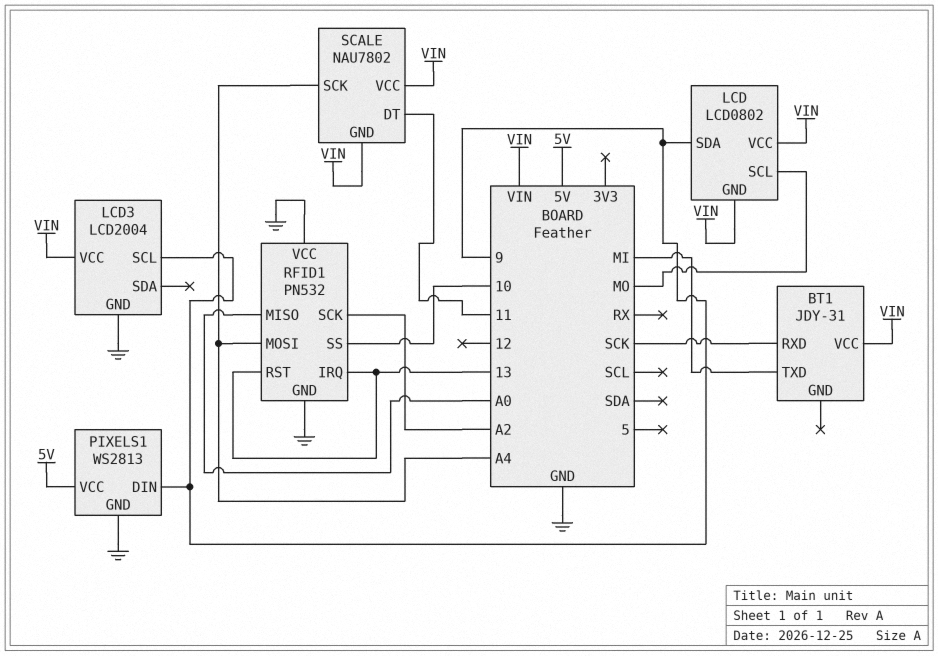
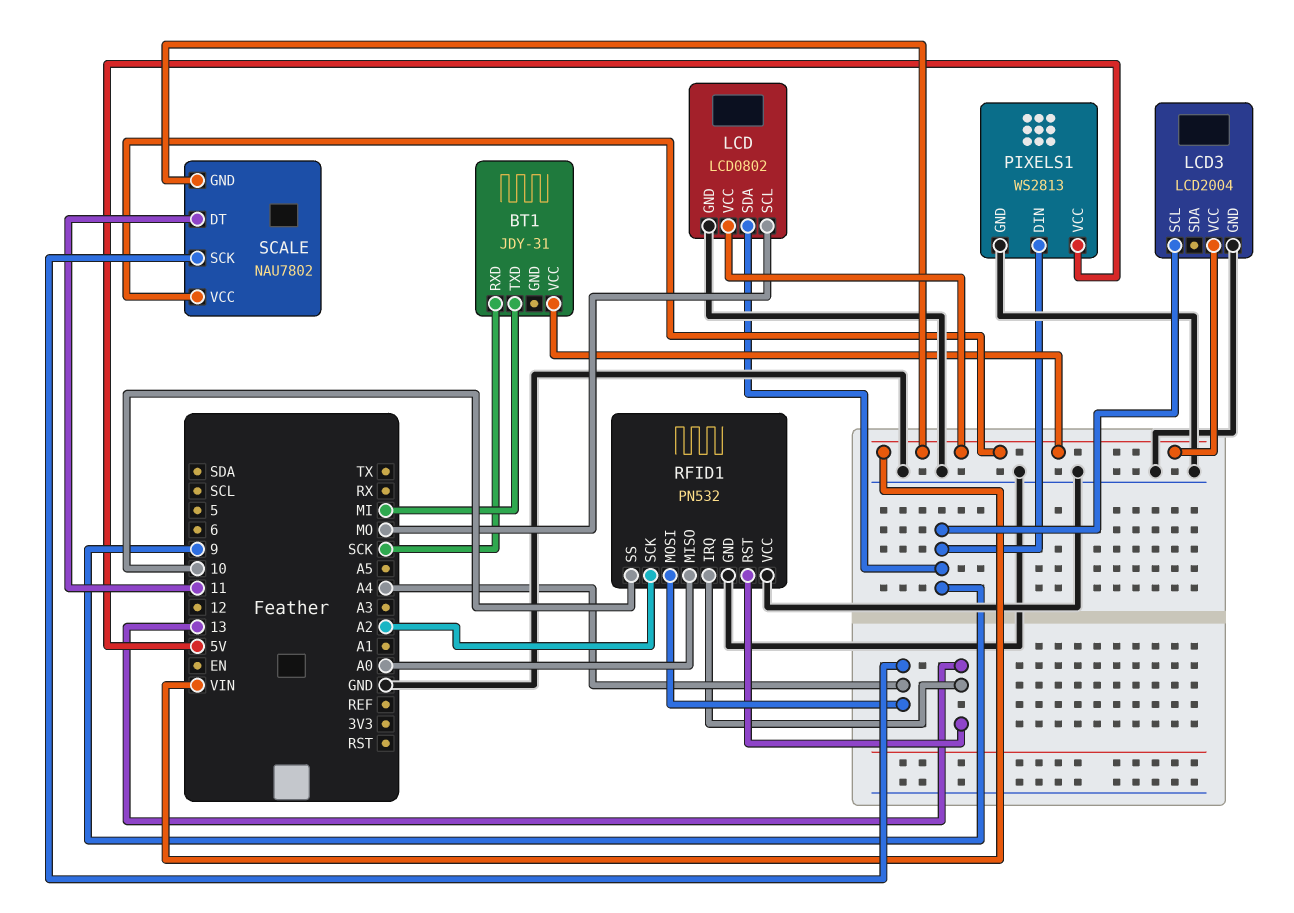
LCD pin GND: VIN -> GND

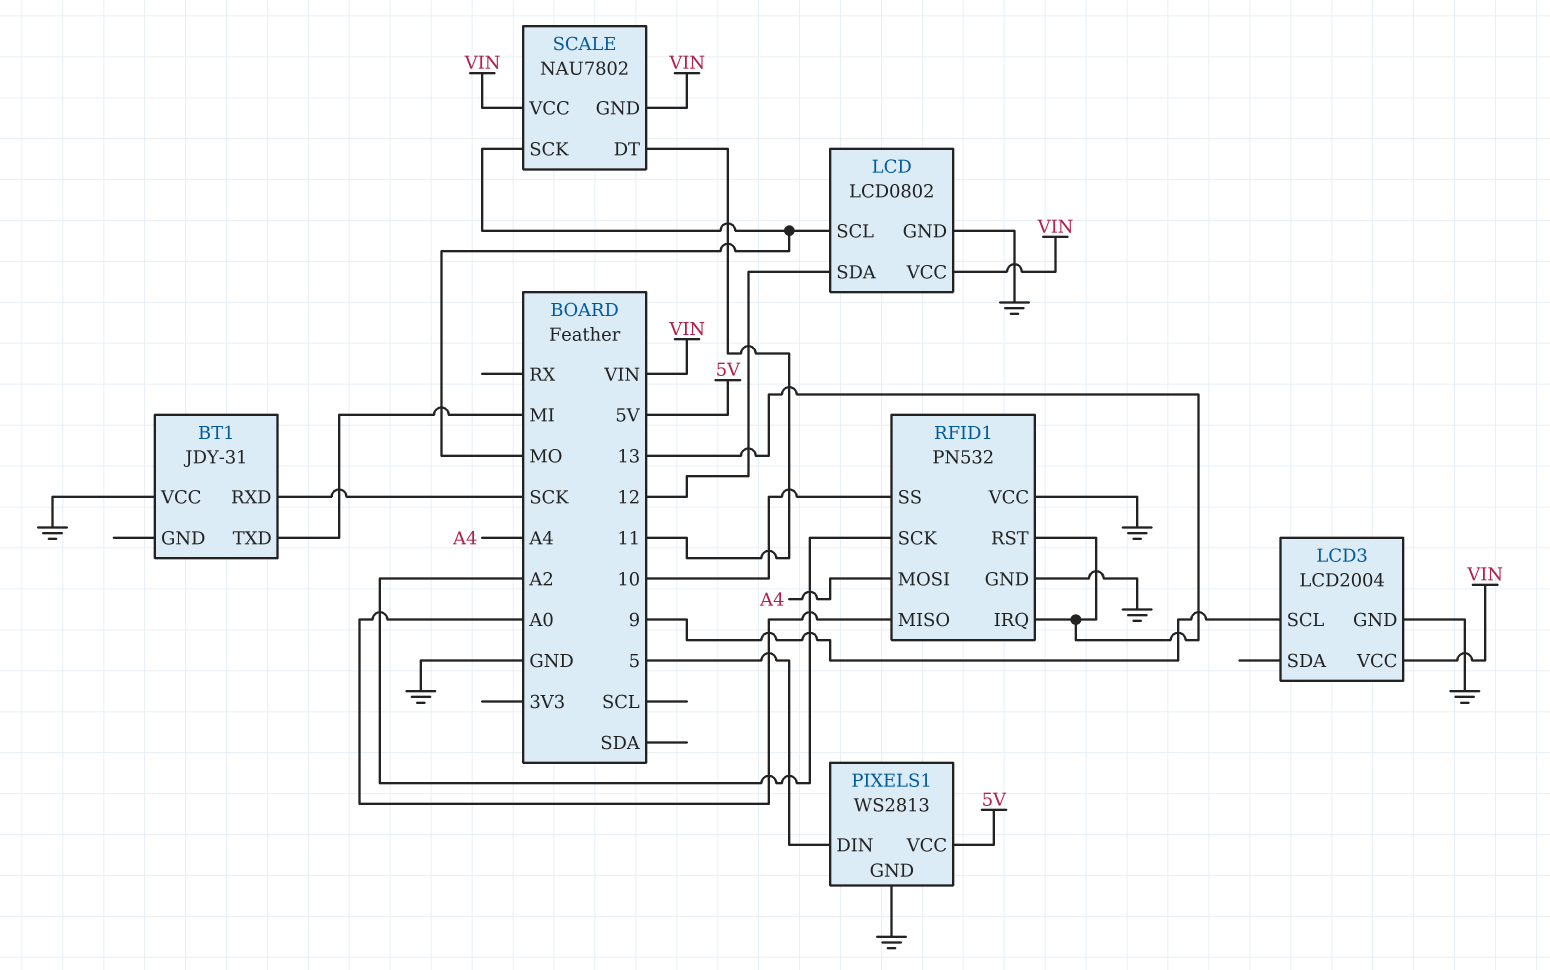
BT1 pin VCC: VIN -> GND
LCD pin SDA: 9 -> 12
PIXELS1 pin DIN: 9 -> 5
SCALE pin SCK: A4 -> MO

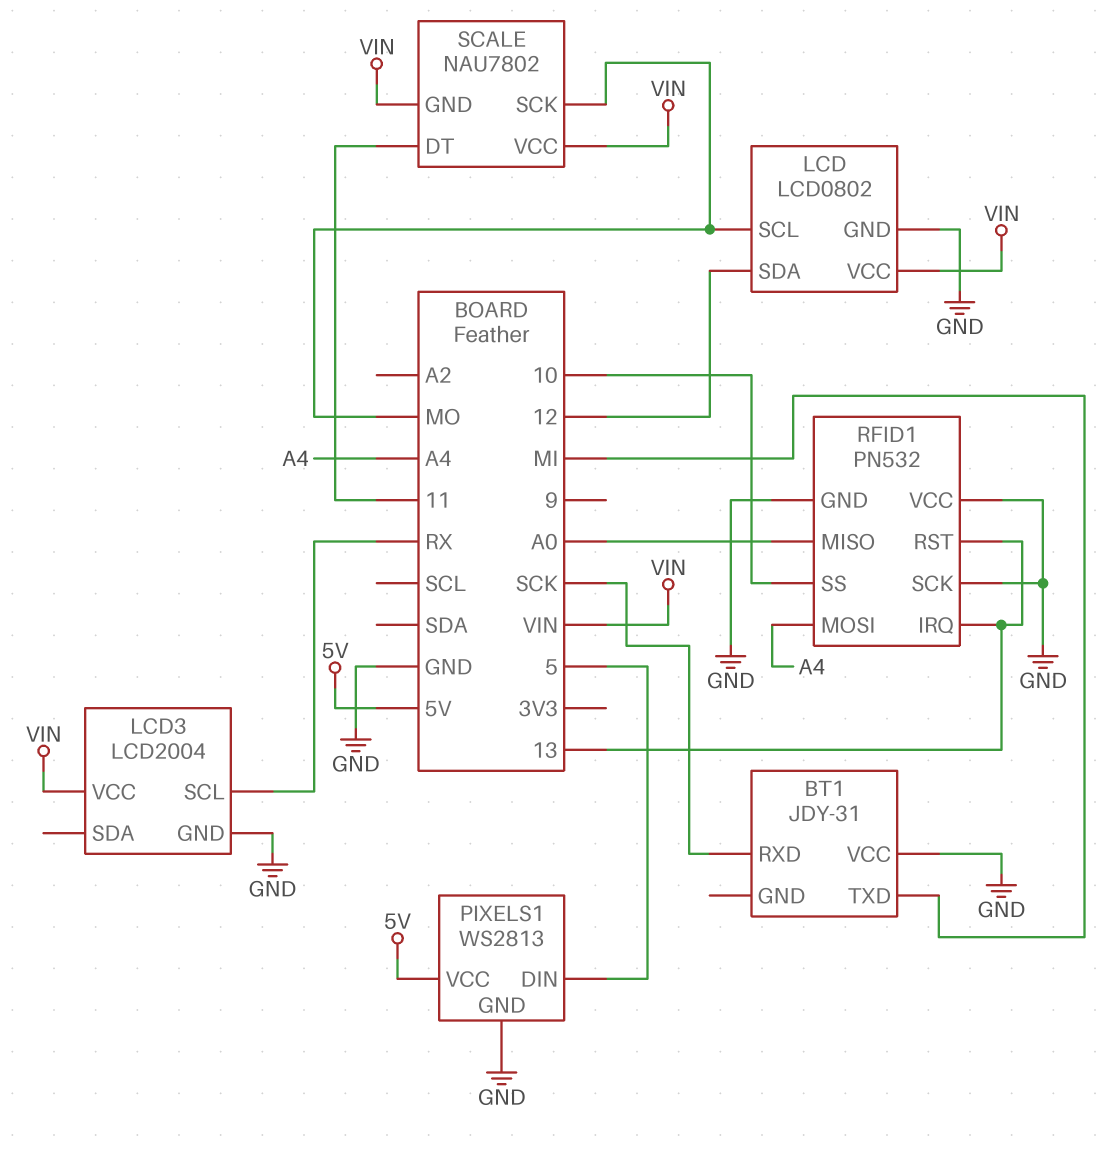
LCD3 pin SCL: 9 -> RX
RFID1 pin SCK: A2 -> GND

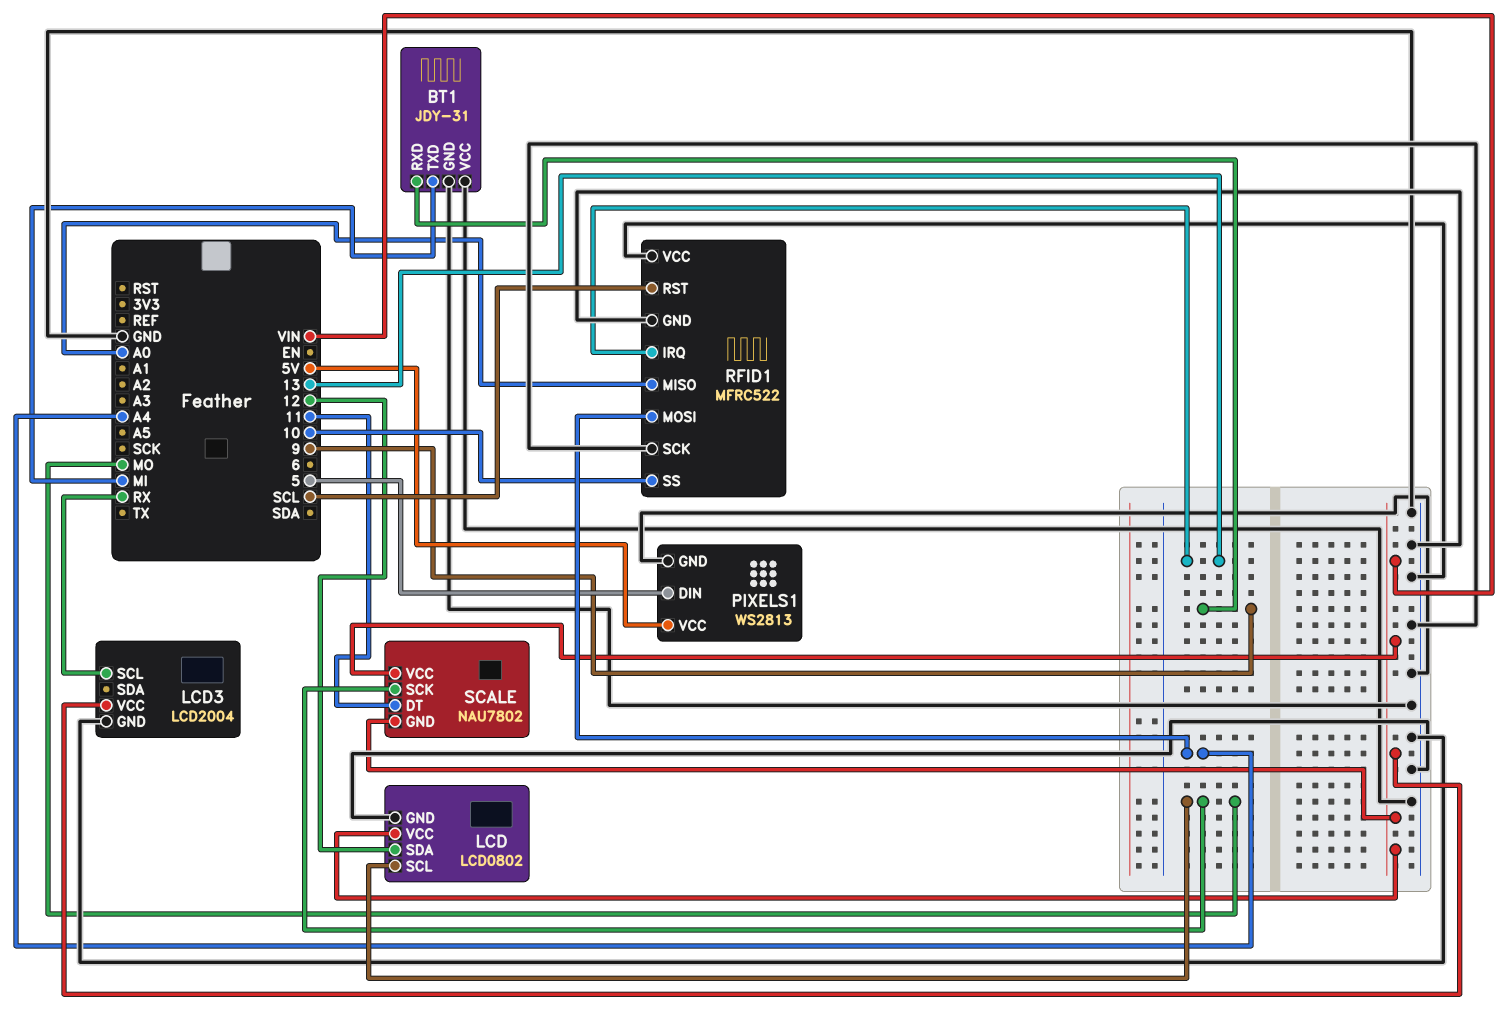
BT1 pin GND: none -> GND
BT1 pin RXD: SCK -> 9
RFID1: PN532 -> MFRC522
RFID1 pin RST: 13 -> SCL

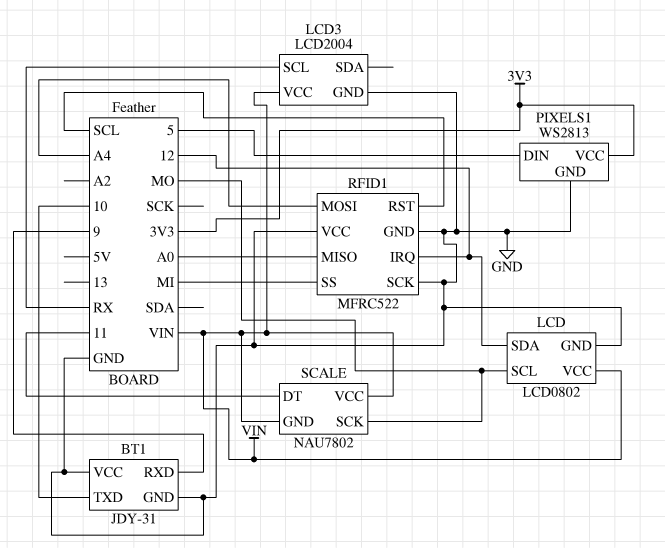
BT1 pin TXD: MI -> 10
PIXELS1 pin VCC: 5V -> 3V3
RFID1 pin IRQ: 13 -> 12
RFID1 pin SS: 10 -> MI

